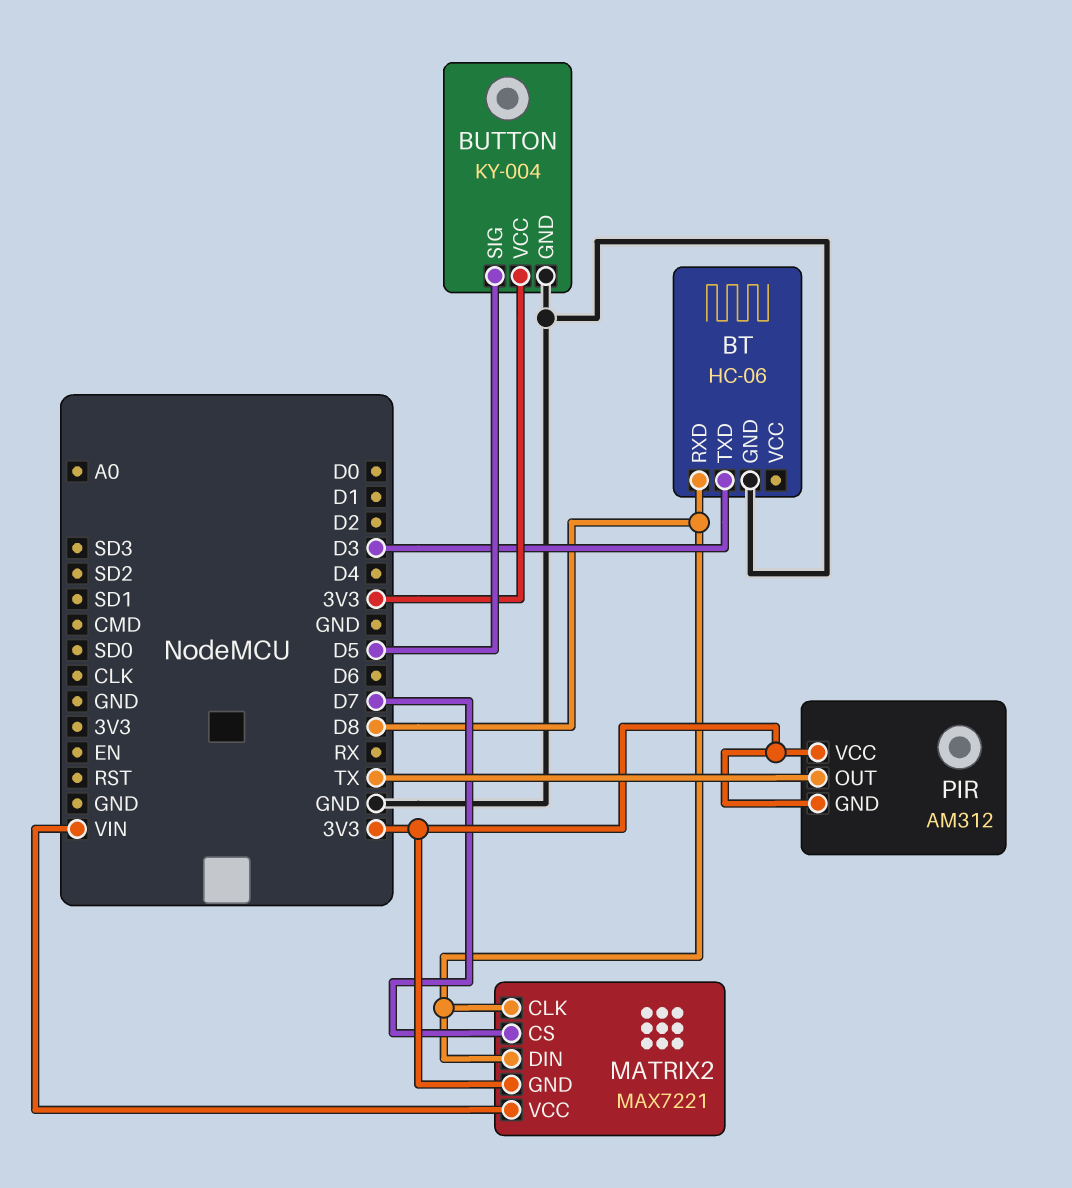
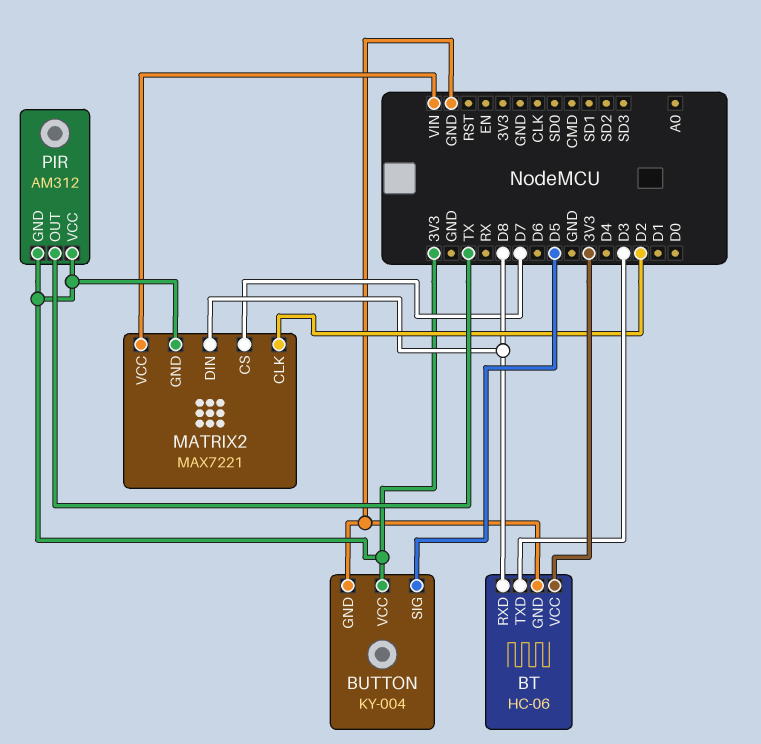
BT pin VCC: none -> 3V3
MATRIX2 pin CLK: D8 -> D2

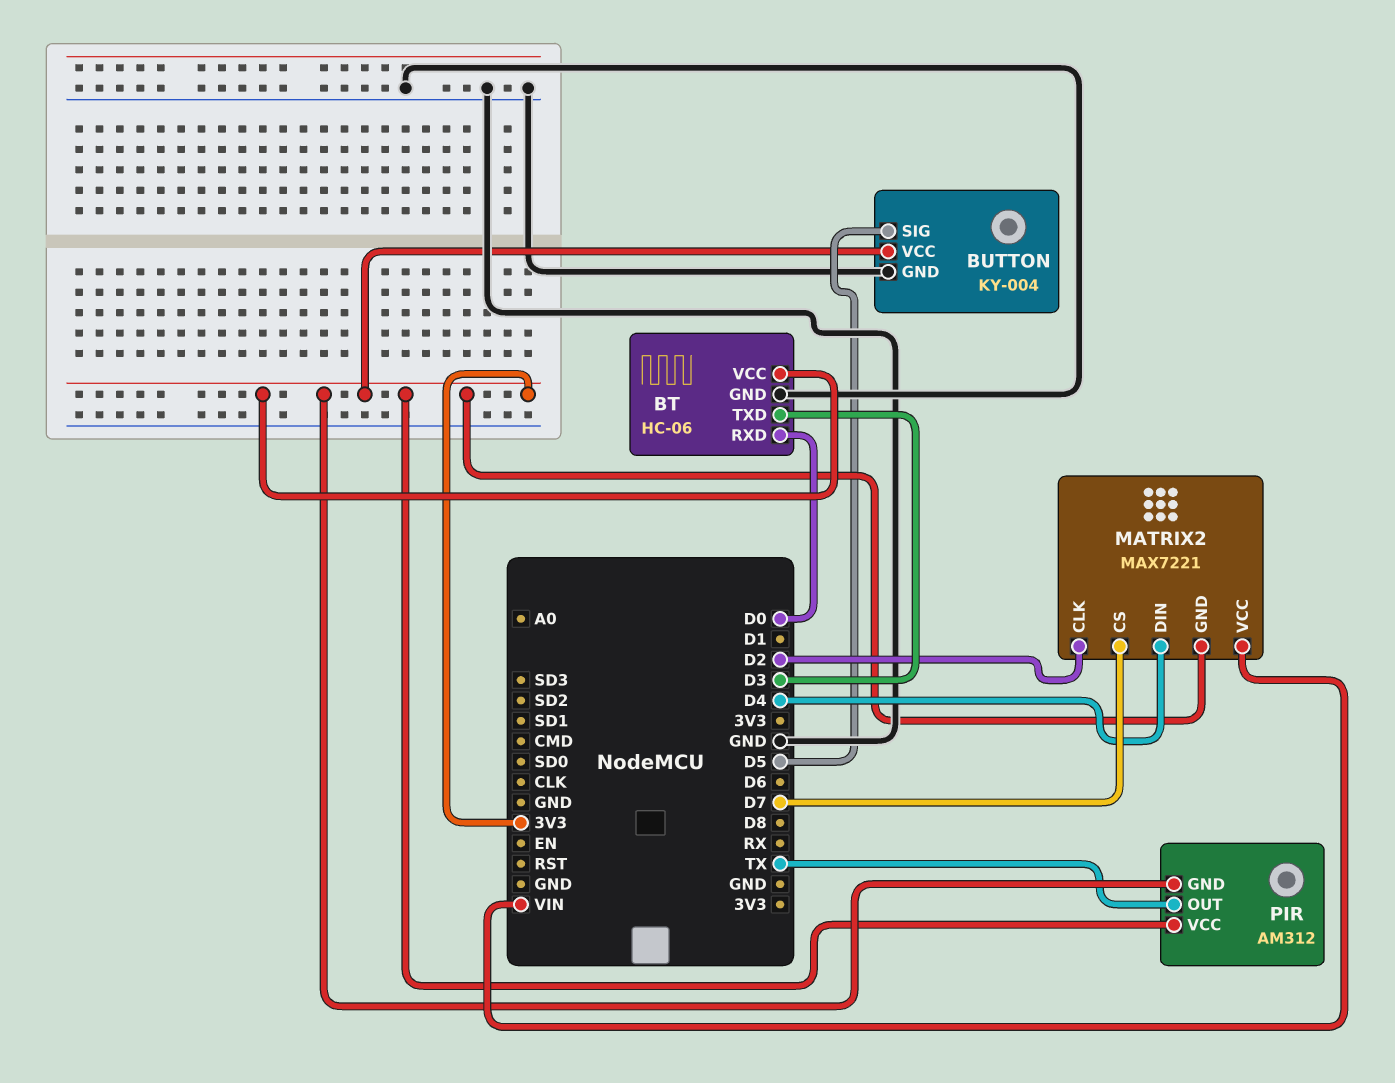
BT pin RXD: D8 -> D0
MATRIX2 pin DIN: D8 -> D4

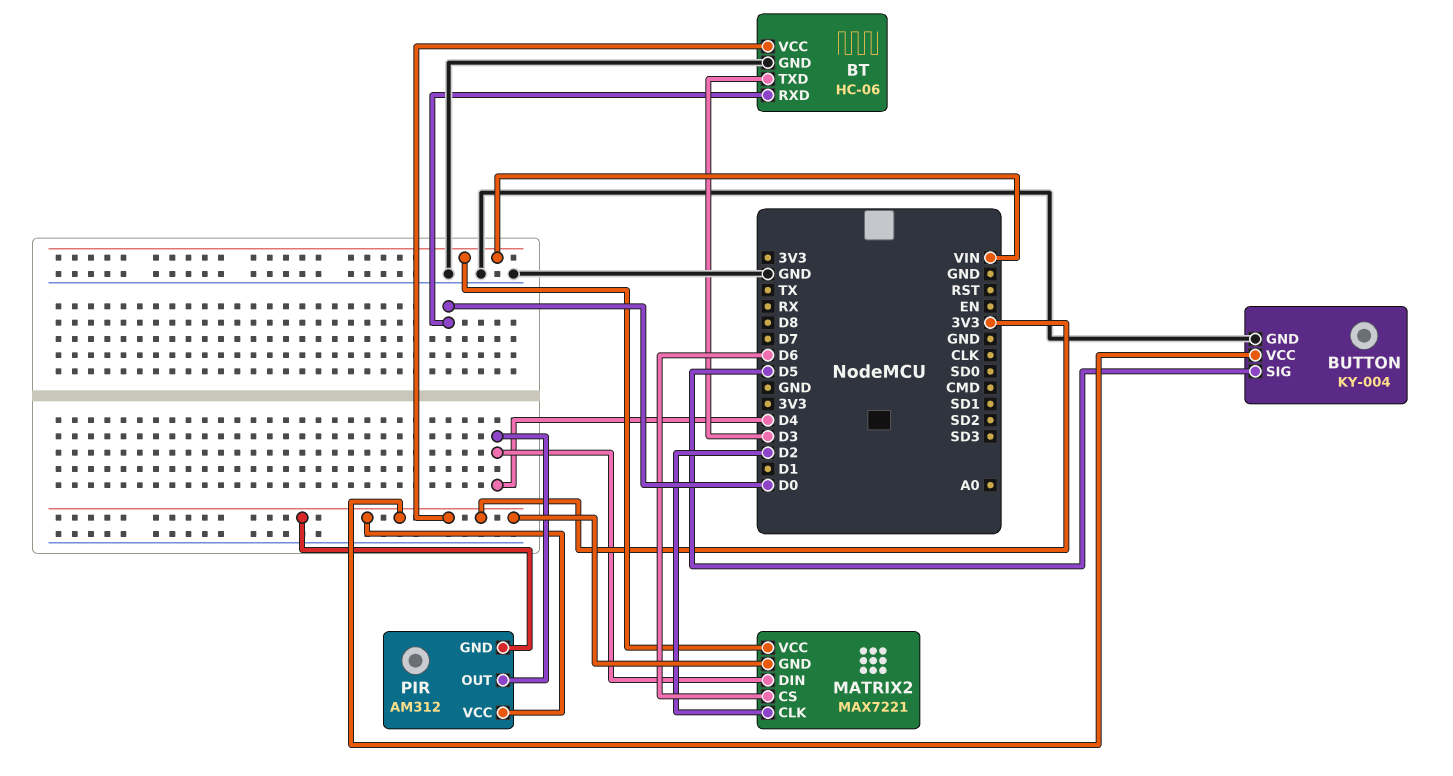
MATRIX2 pin CS: D7 -> D6
PIR pin OUT: TX -> D4

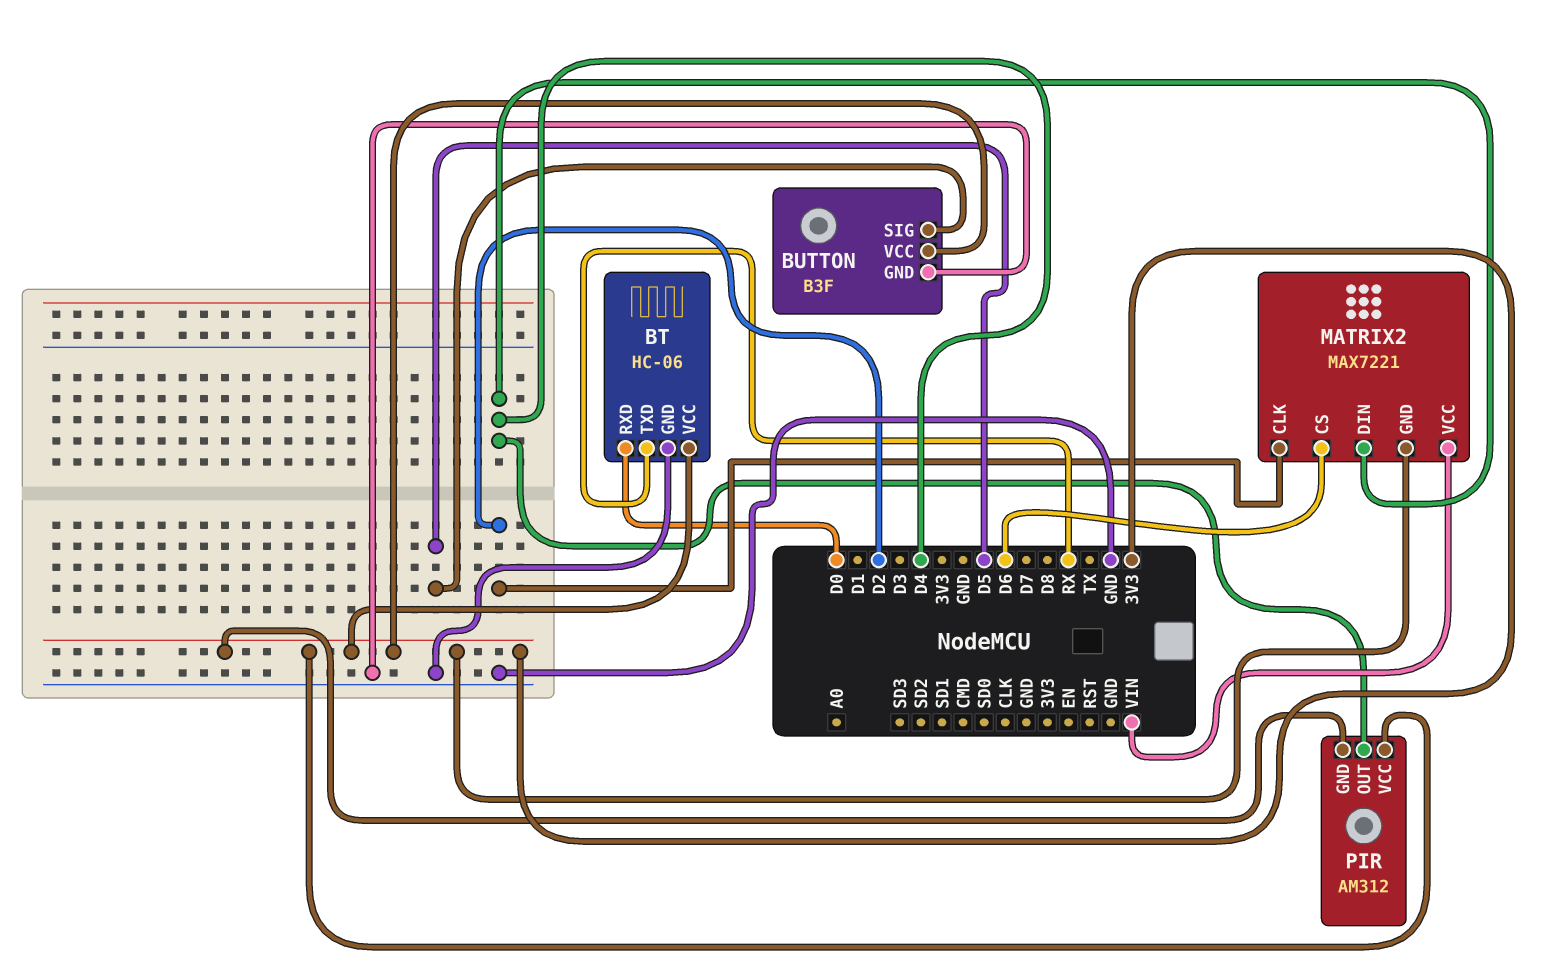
BT pin TXD: D3 -> RX
BUTTON: KY-004 -> B3F

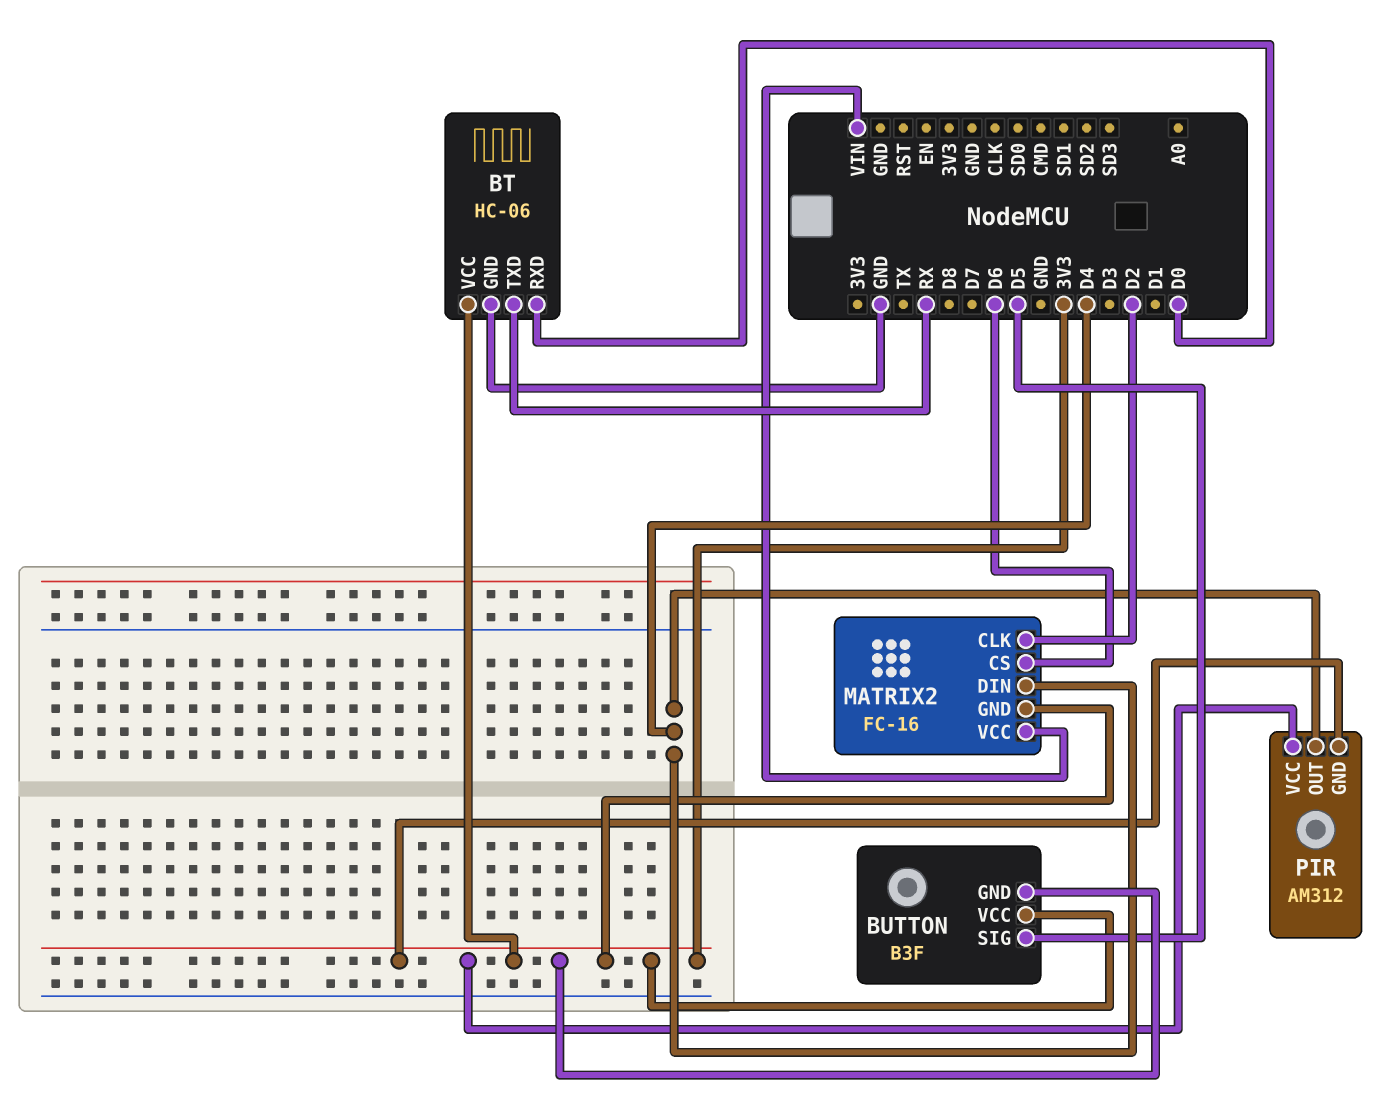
BUTTON pin GND: GND -> 3V3
MATRIX2: MAX7221 -> FC-16

